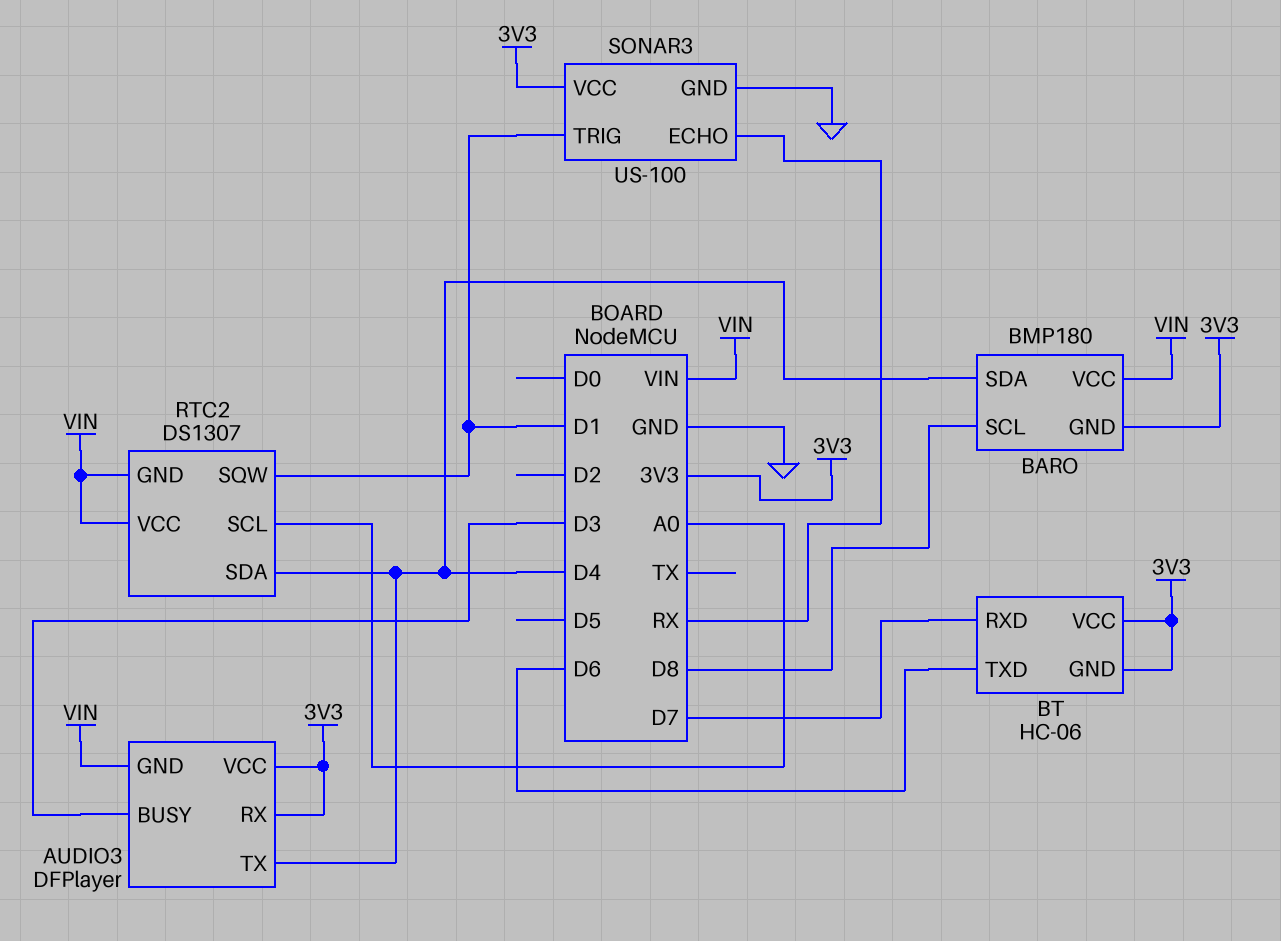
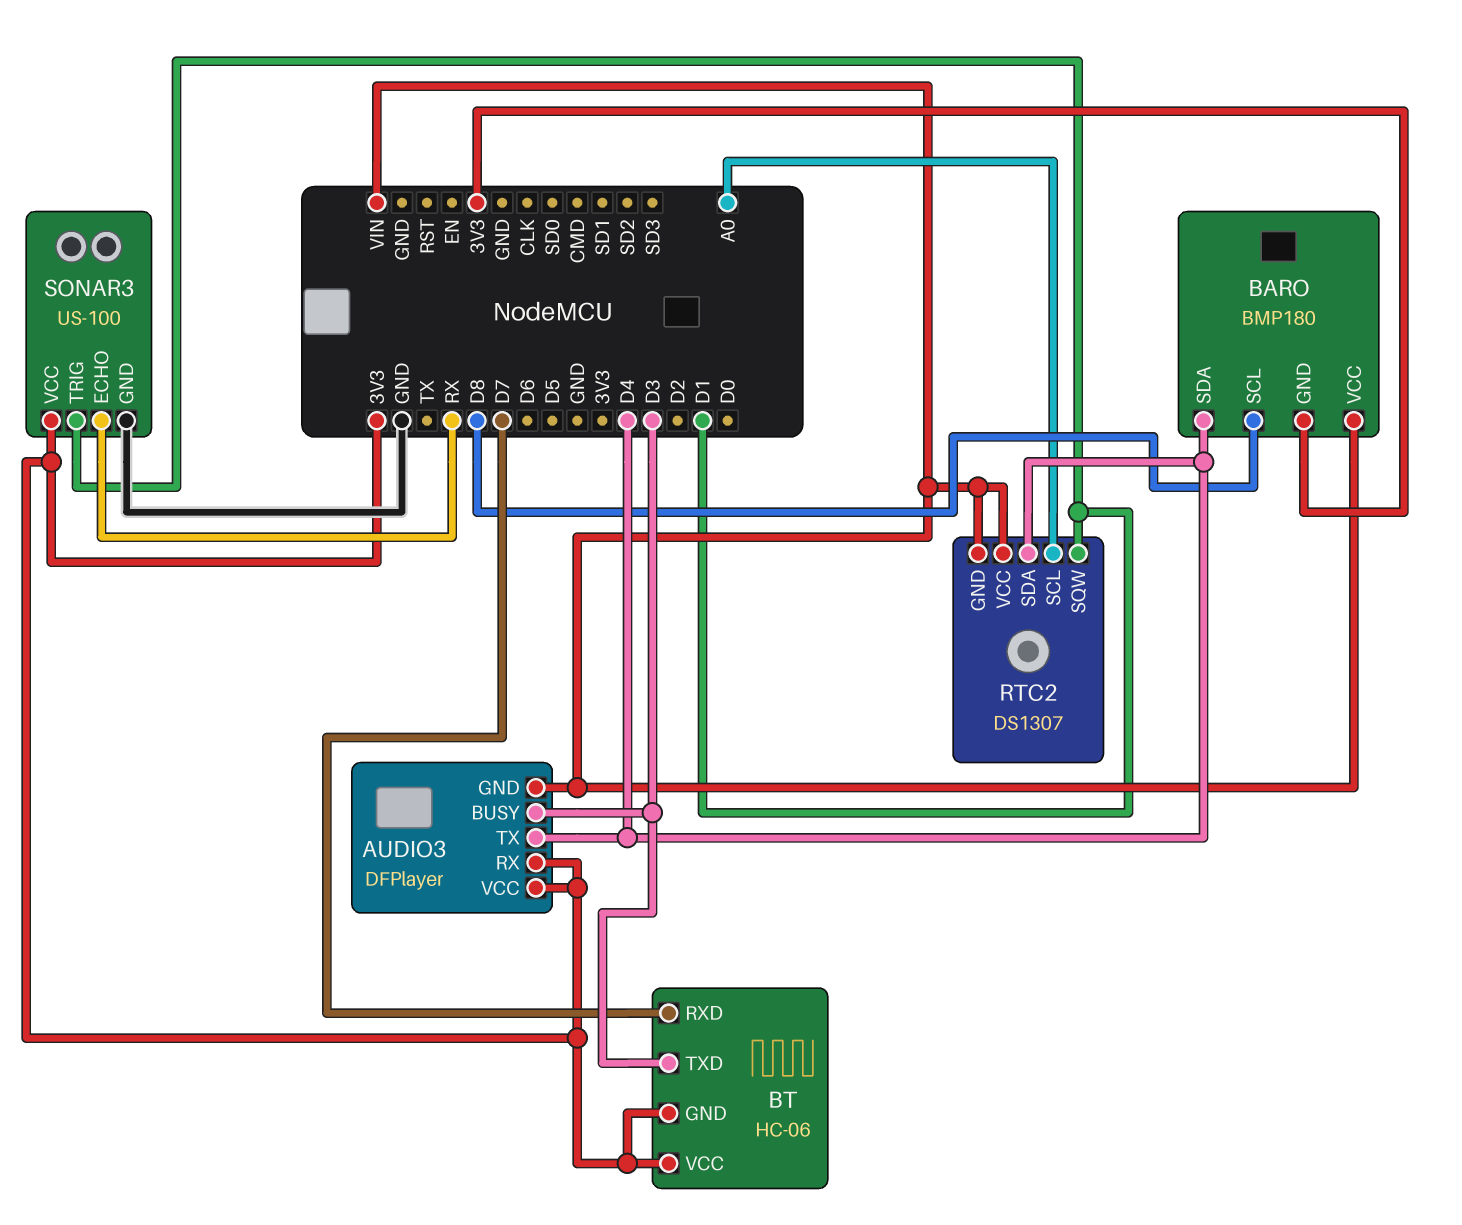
BT pin TXD: D6 -> D3

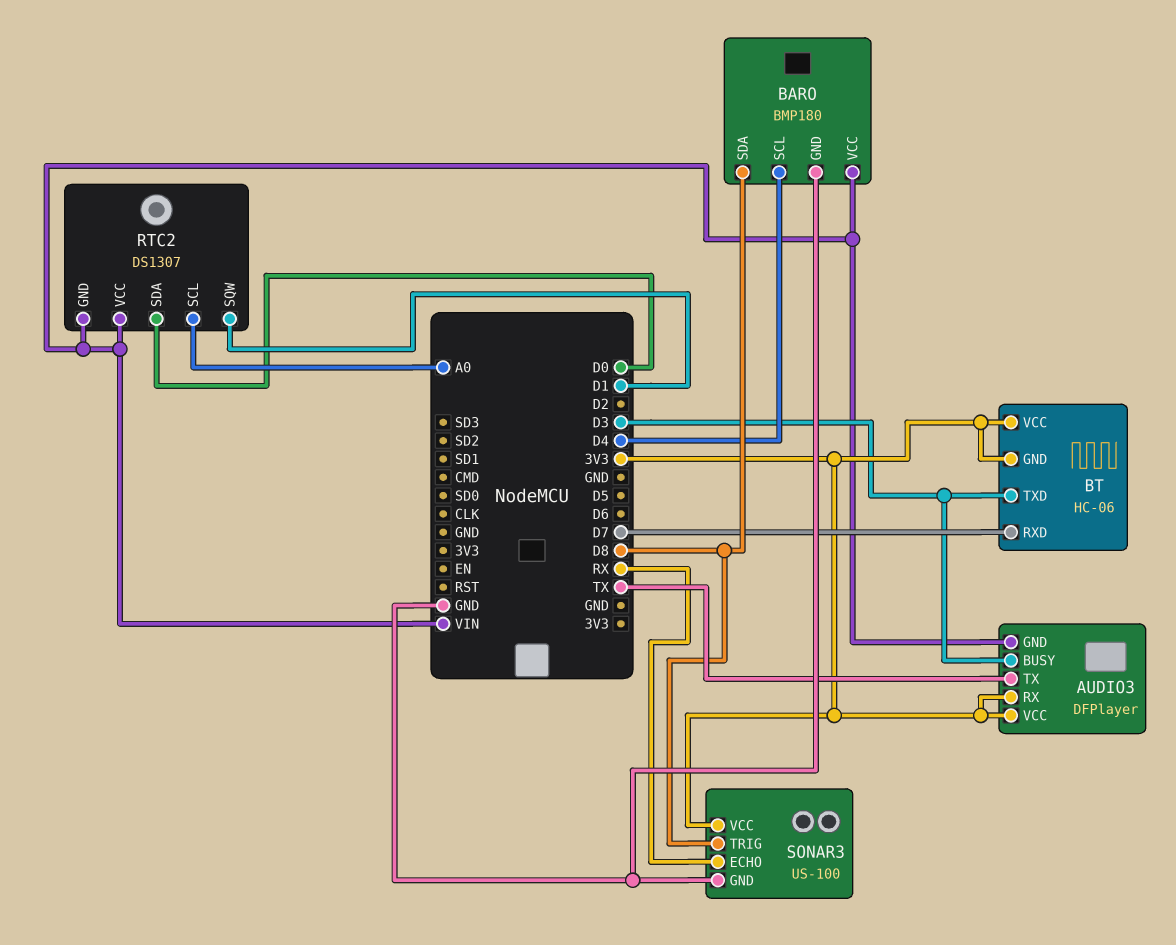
AUDIO3 pin TX: D4 -> TX
BARO pin GND: 3V3 -> GND
BARO pin SCL: D8 -> D4
BARO pin SDA: D4 -> D8
RTC2 pin SDA: D4 -> D0
SONAR3 pin TRIG: D1 -> D8

